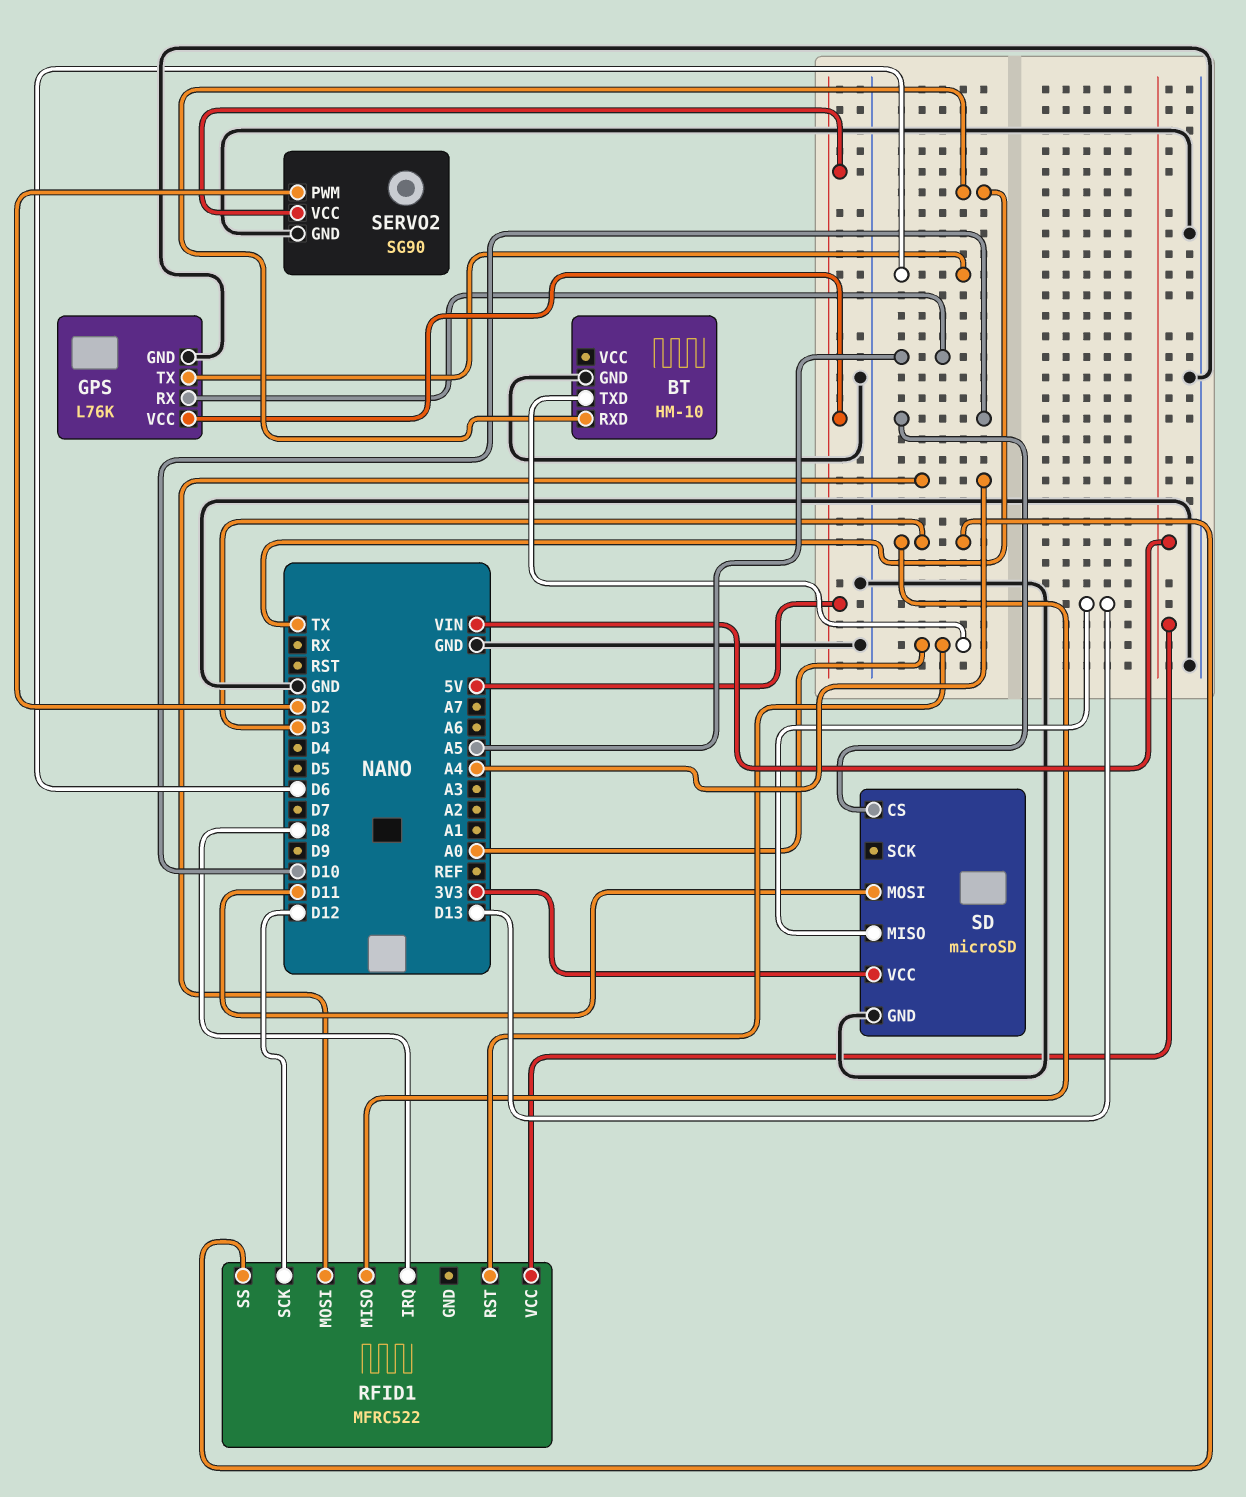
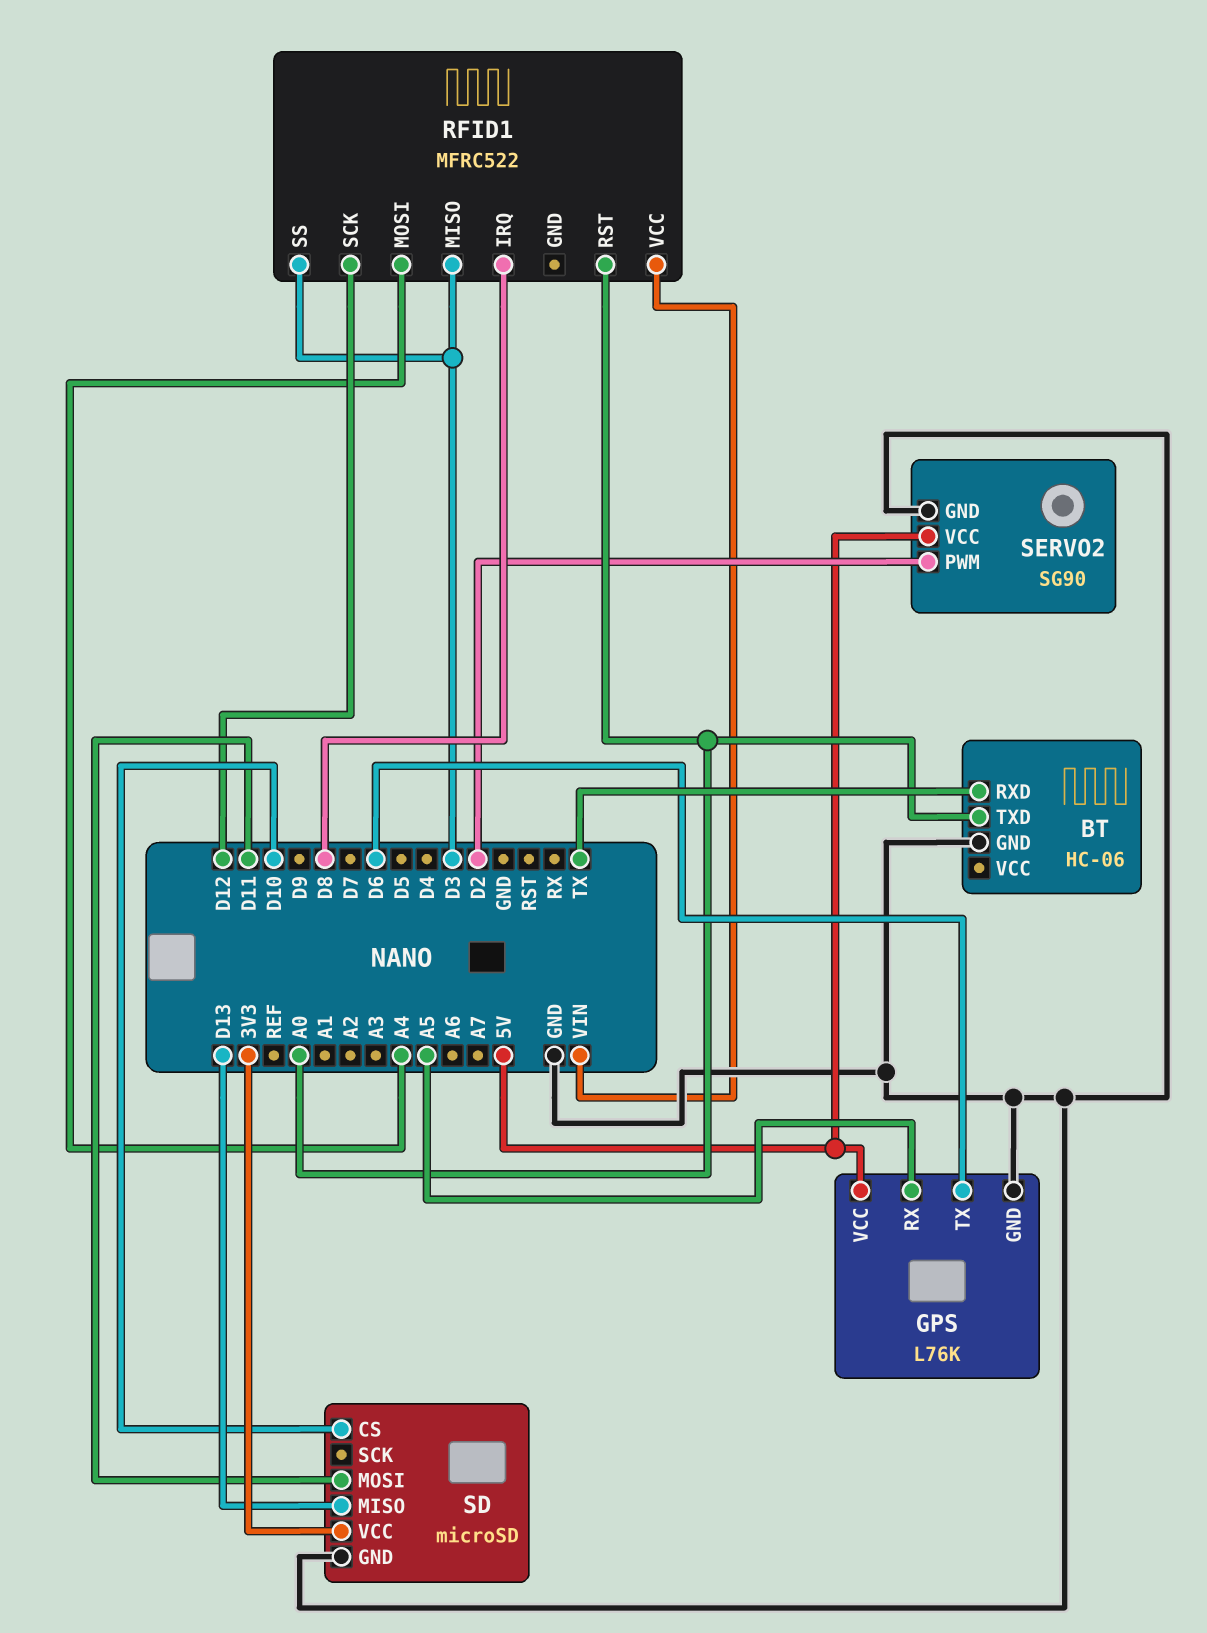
BT: HM-10 -> HC-06

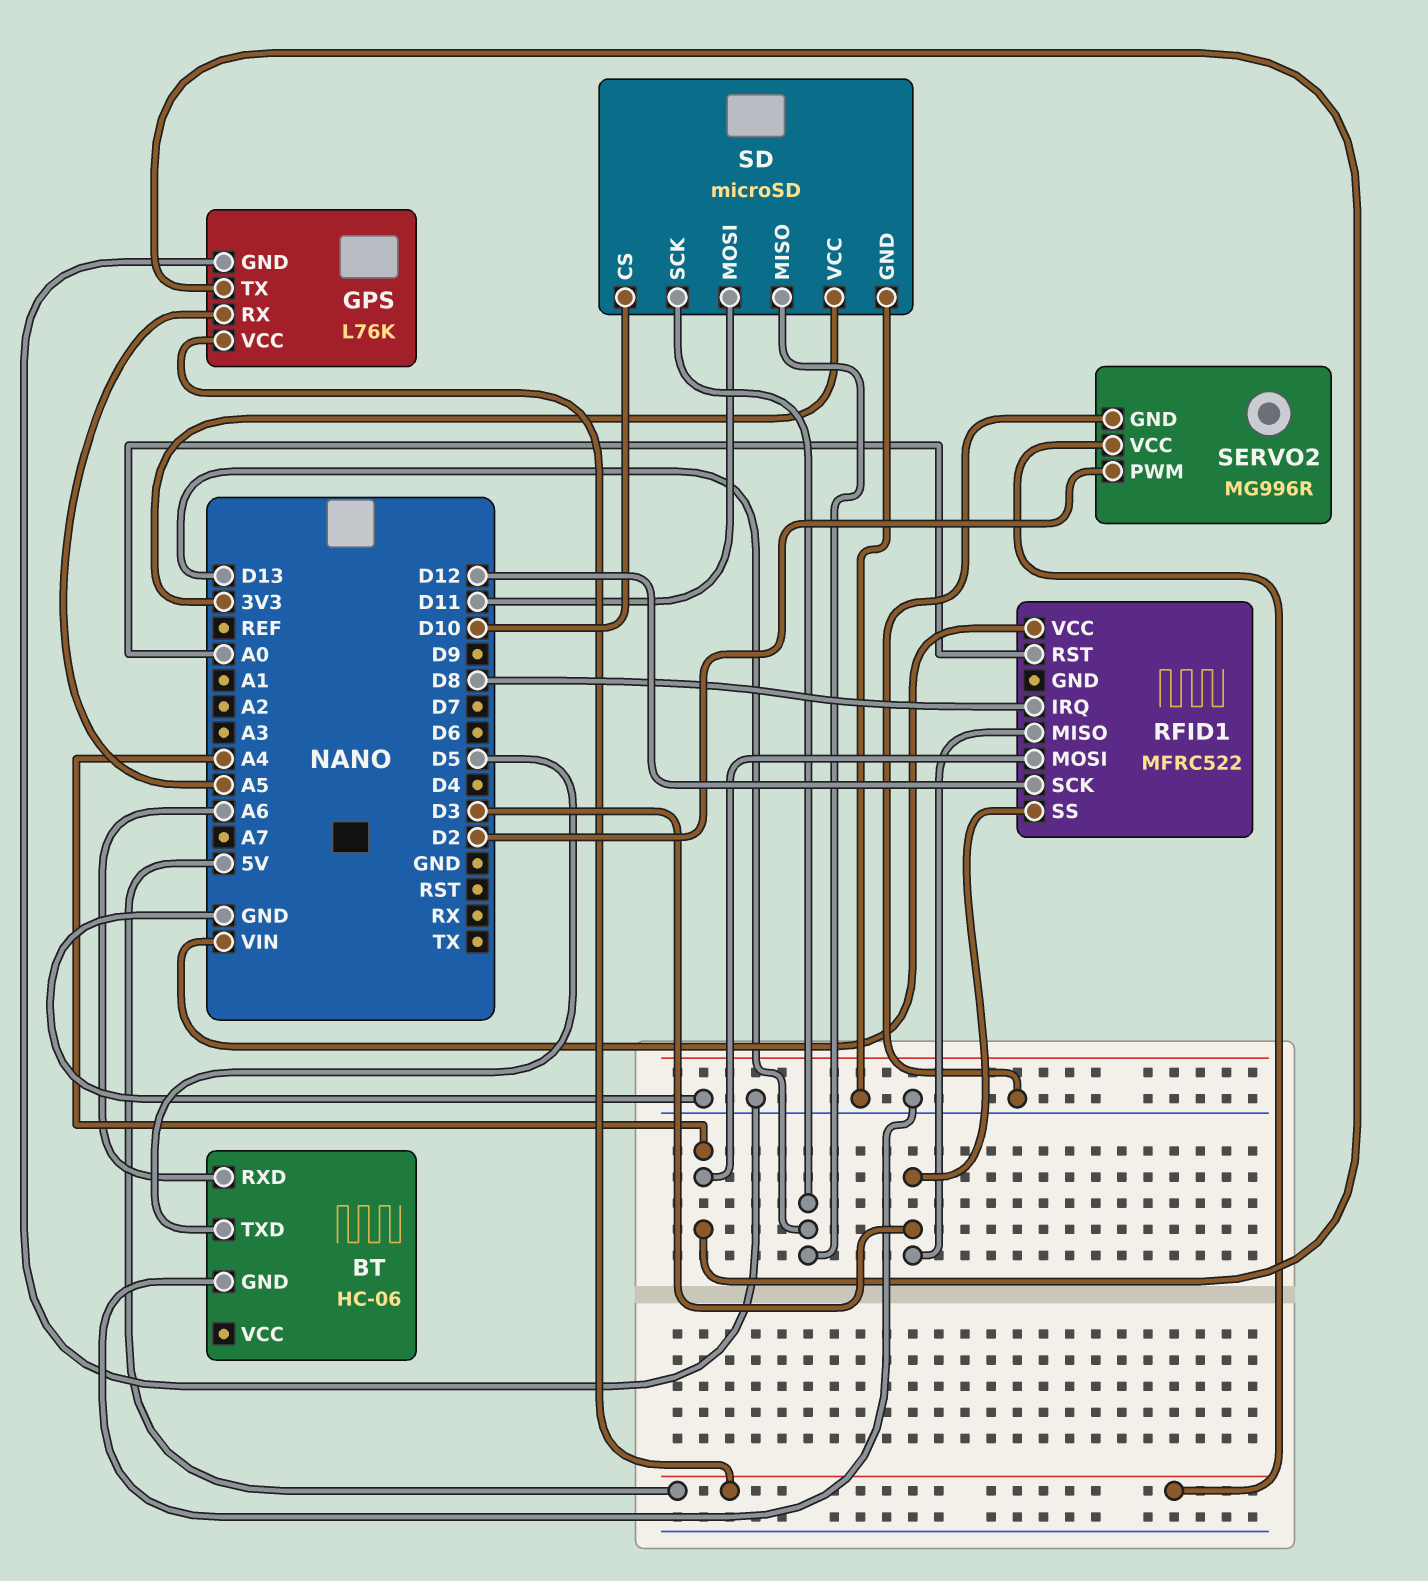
BT pin RXD: TX -> A6
BT pin TXD: A0 -> D5
GPS pin TX: D6 -> A4
SD pin SCK: none -> D13
SERVO2: SG90 -> MG996R

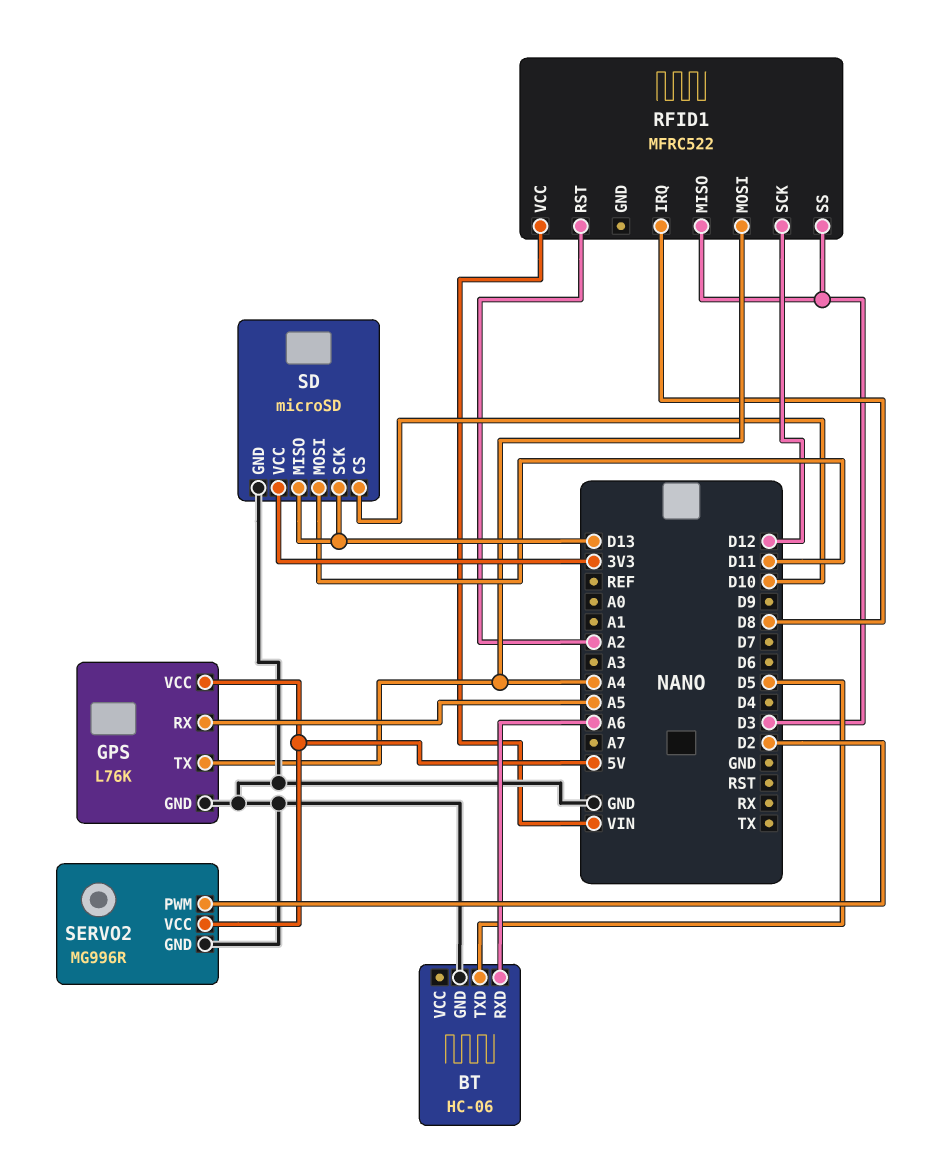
RFID1 pin RST: A0 -> A2

